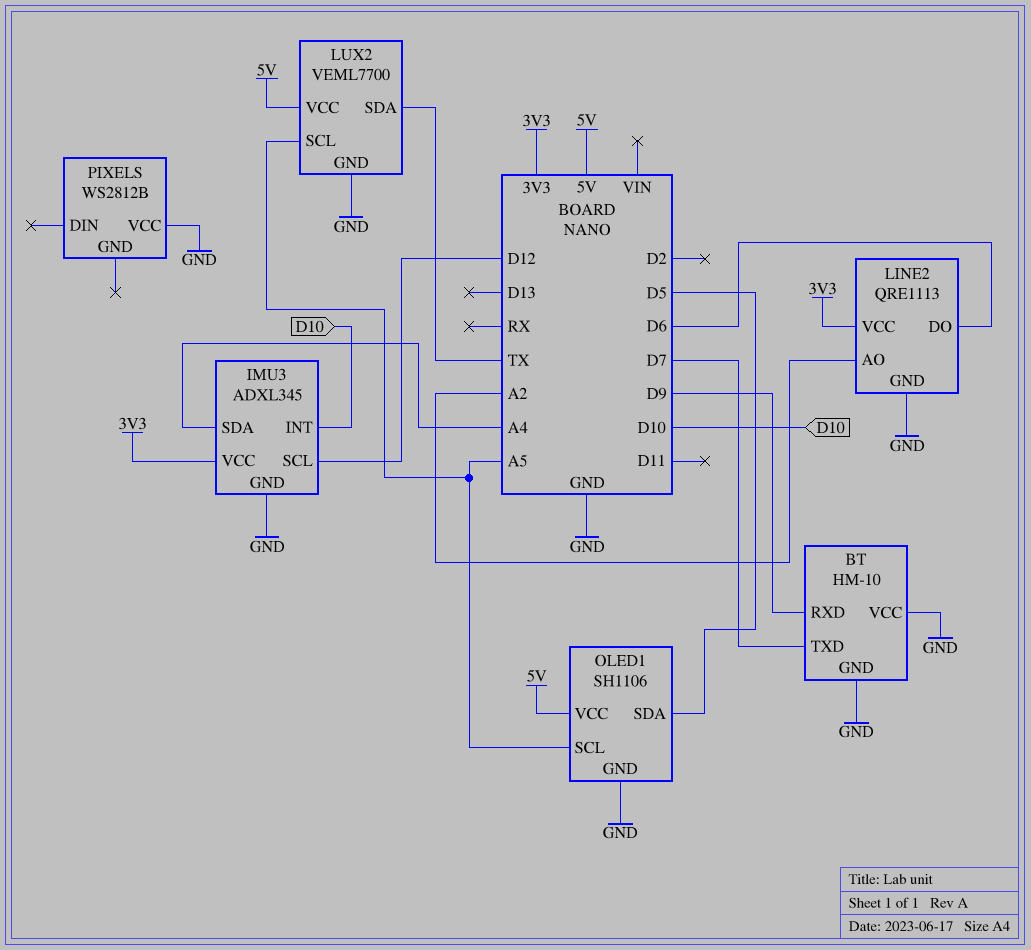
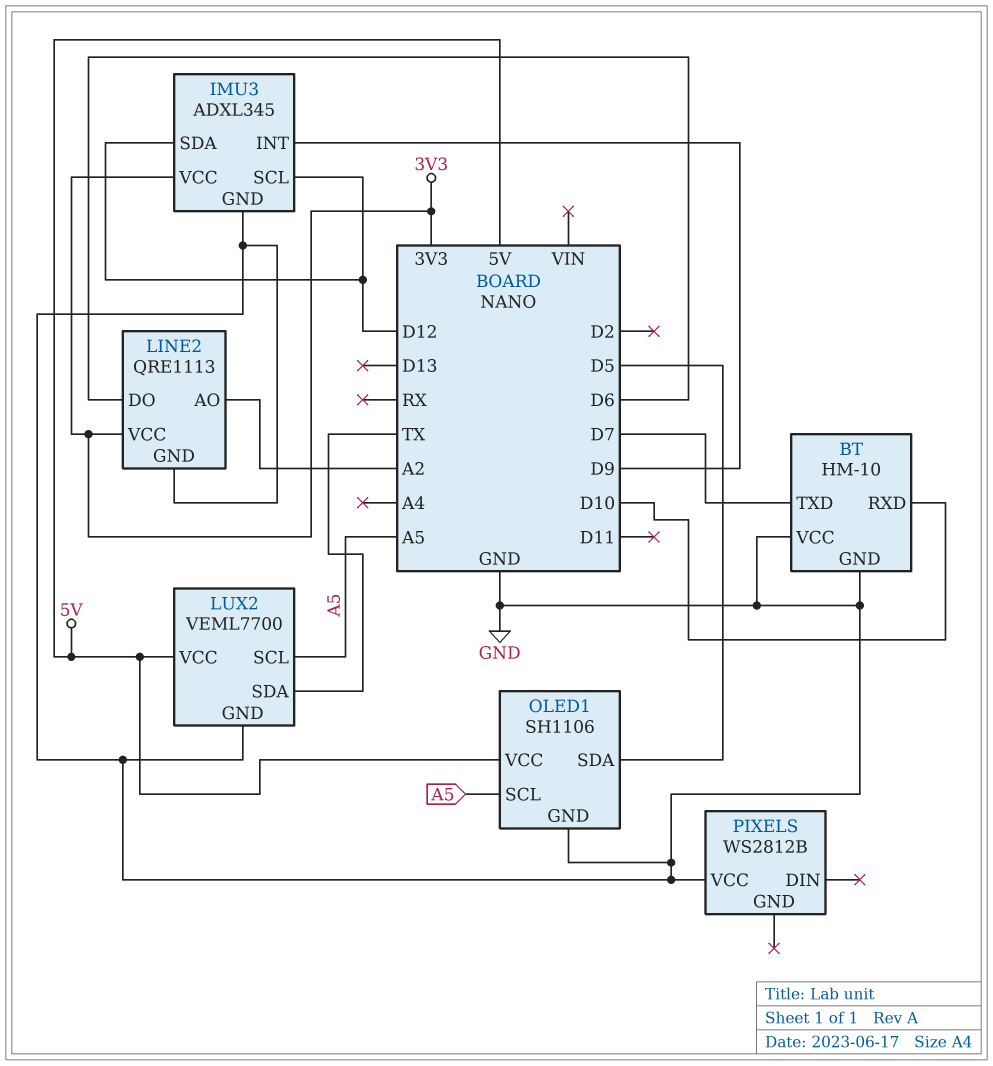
BT pin RXD: D9 -> D10
IMU3 pin INT: D10 -> D9
IMU3 pin SDA: A4 -> D12

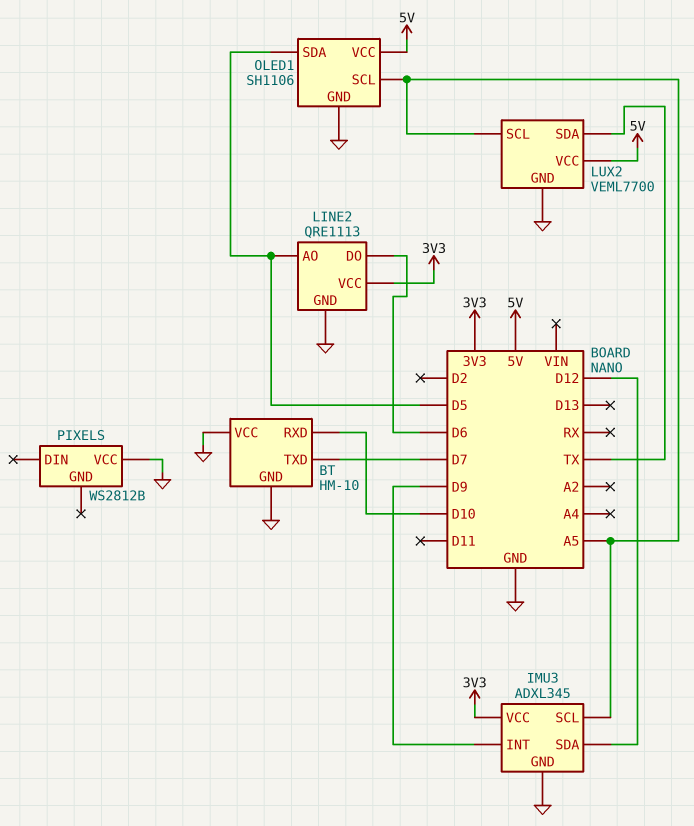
IMU3 pin SCL: D12 -> A5
LINE2 pin AO: A2 -> D5

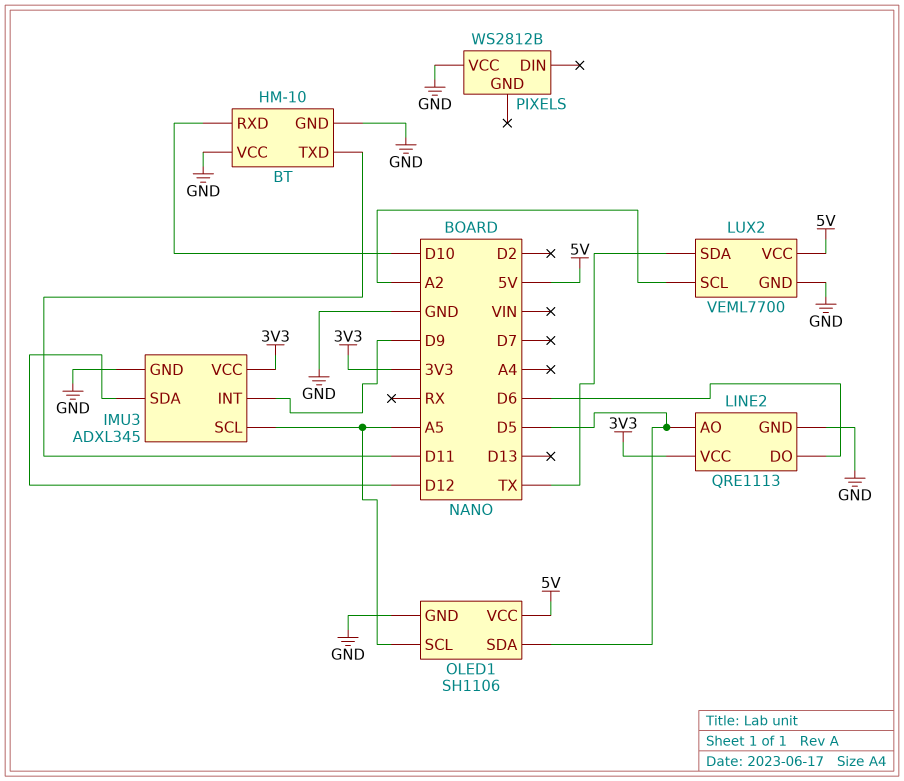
BT pin TXD: D7 -> D11
LUX2 pin SCL: A5 -> A2

